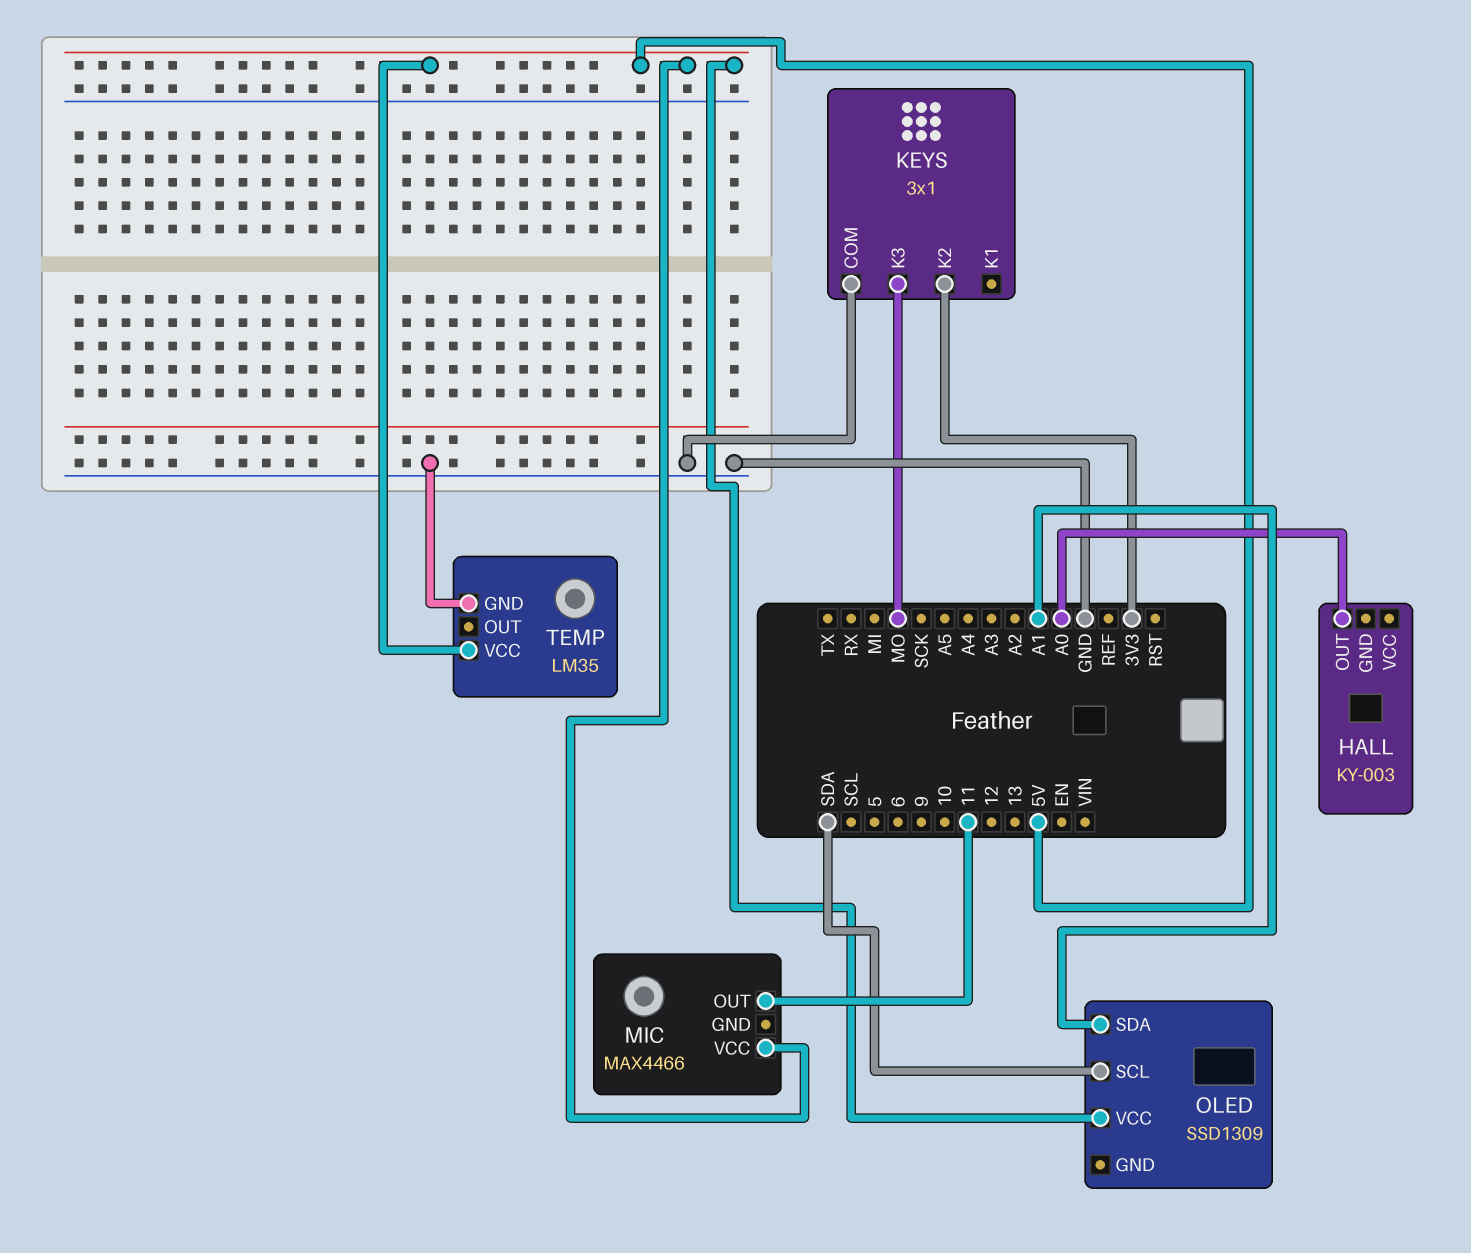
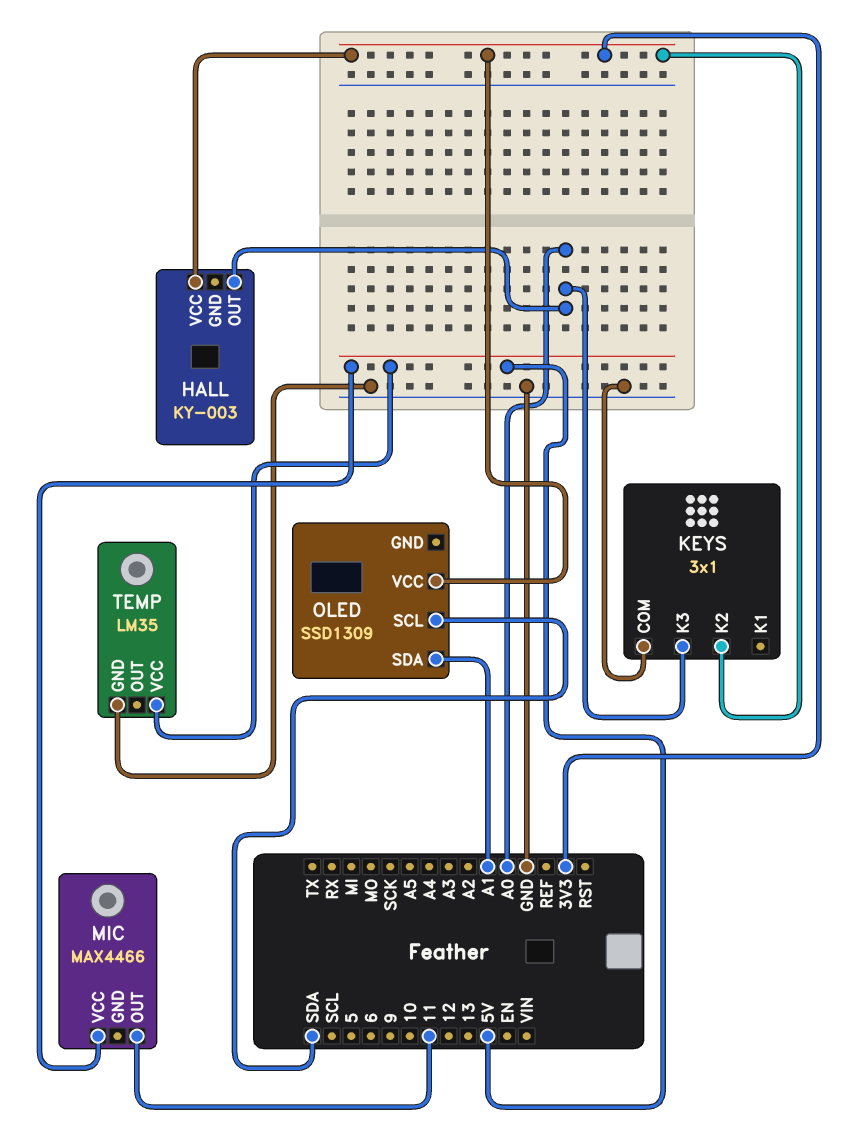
HALL pin VCC: none -> 3V3
KEYS pin K3: MO -> A0
OLED pin VCC: 5V -> 3V3

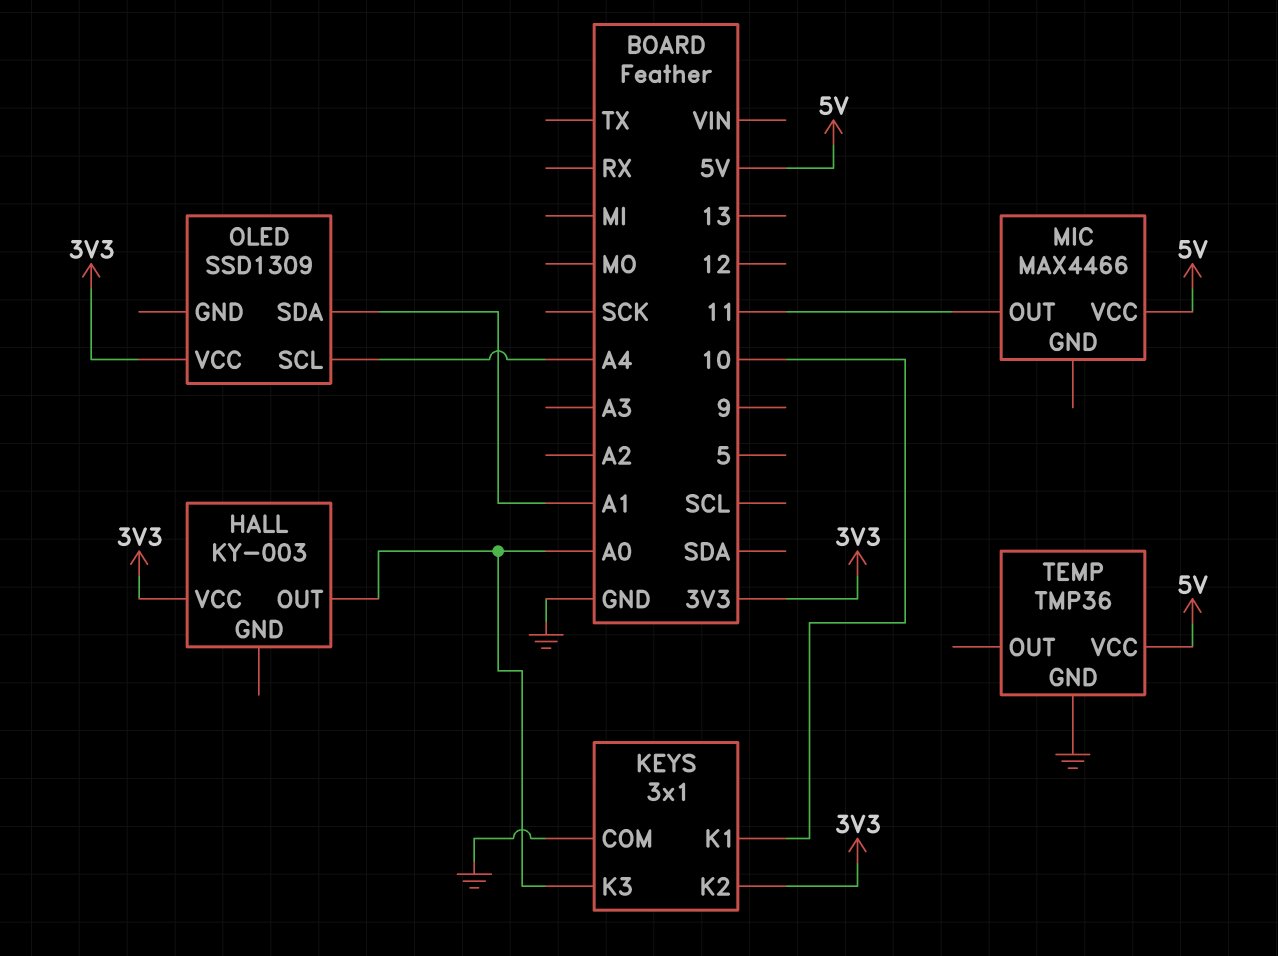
KEYS pin K1: none -> 10
OLED pin SCL: SDA -> A4
TEMP: LM35 -> TMP36

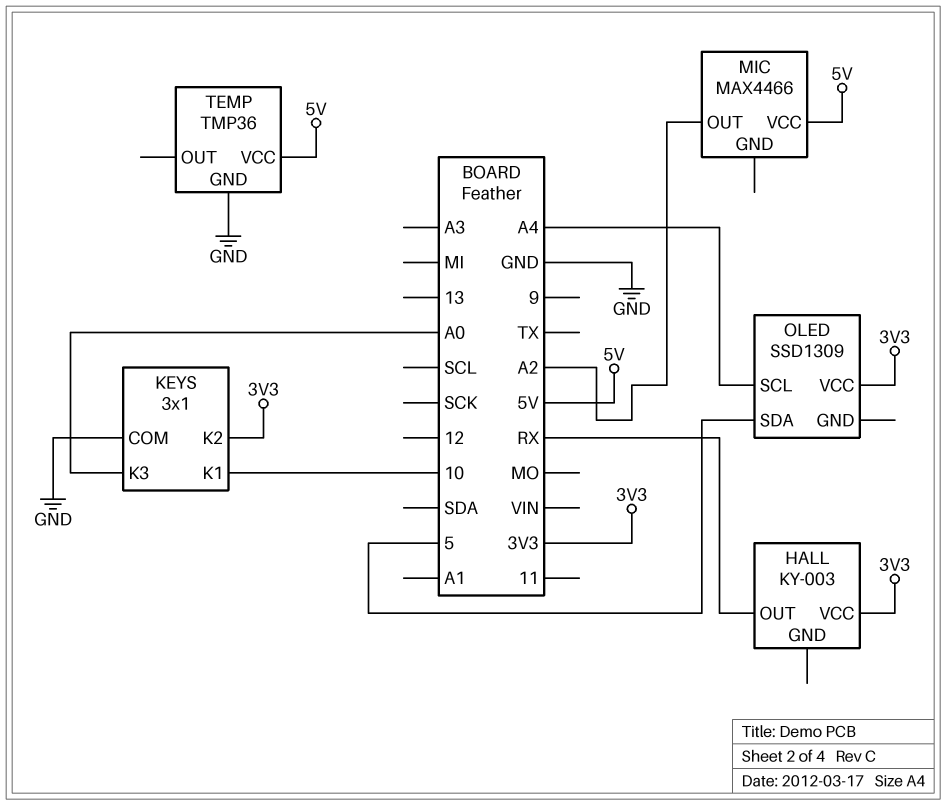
HALL pin OUT: A0 -> RX
MIC pin OUT: 11 -> A2
OLED pin SDA: A1 -> 5

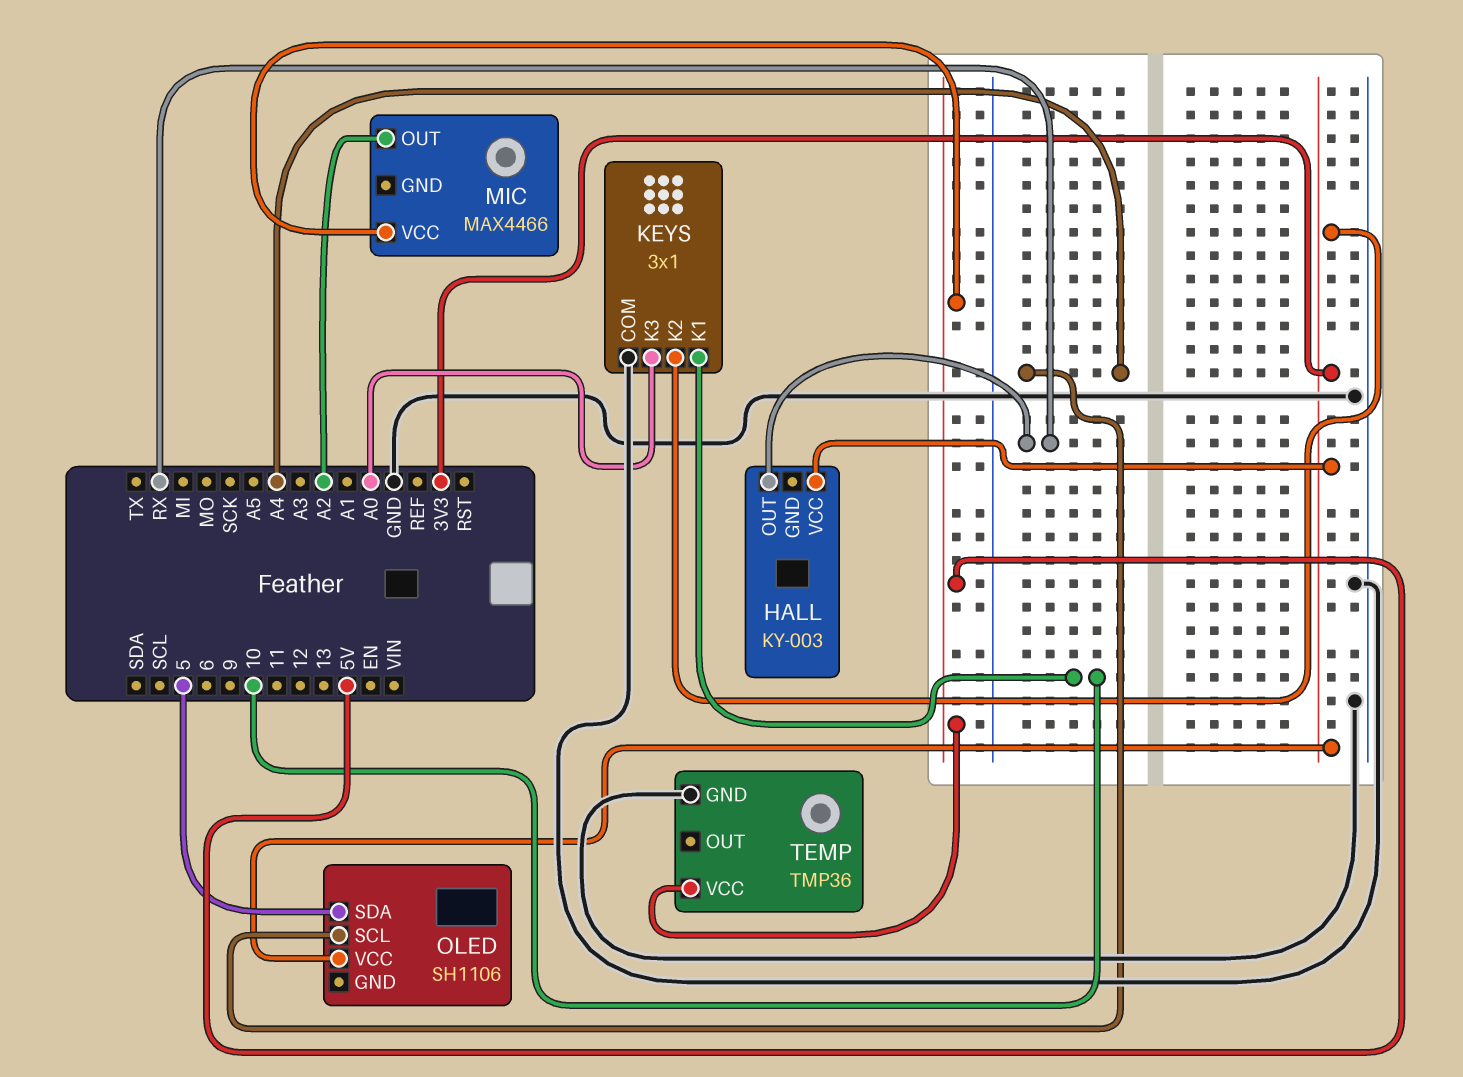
OLED: SSD1309 -> SH1106

